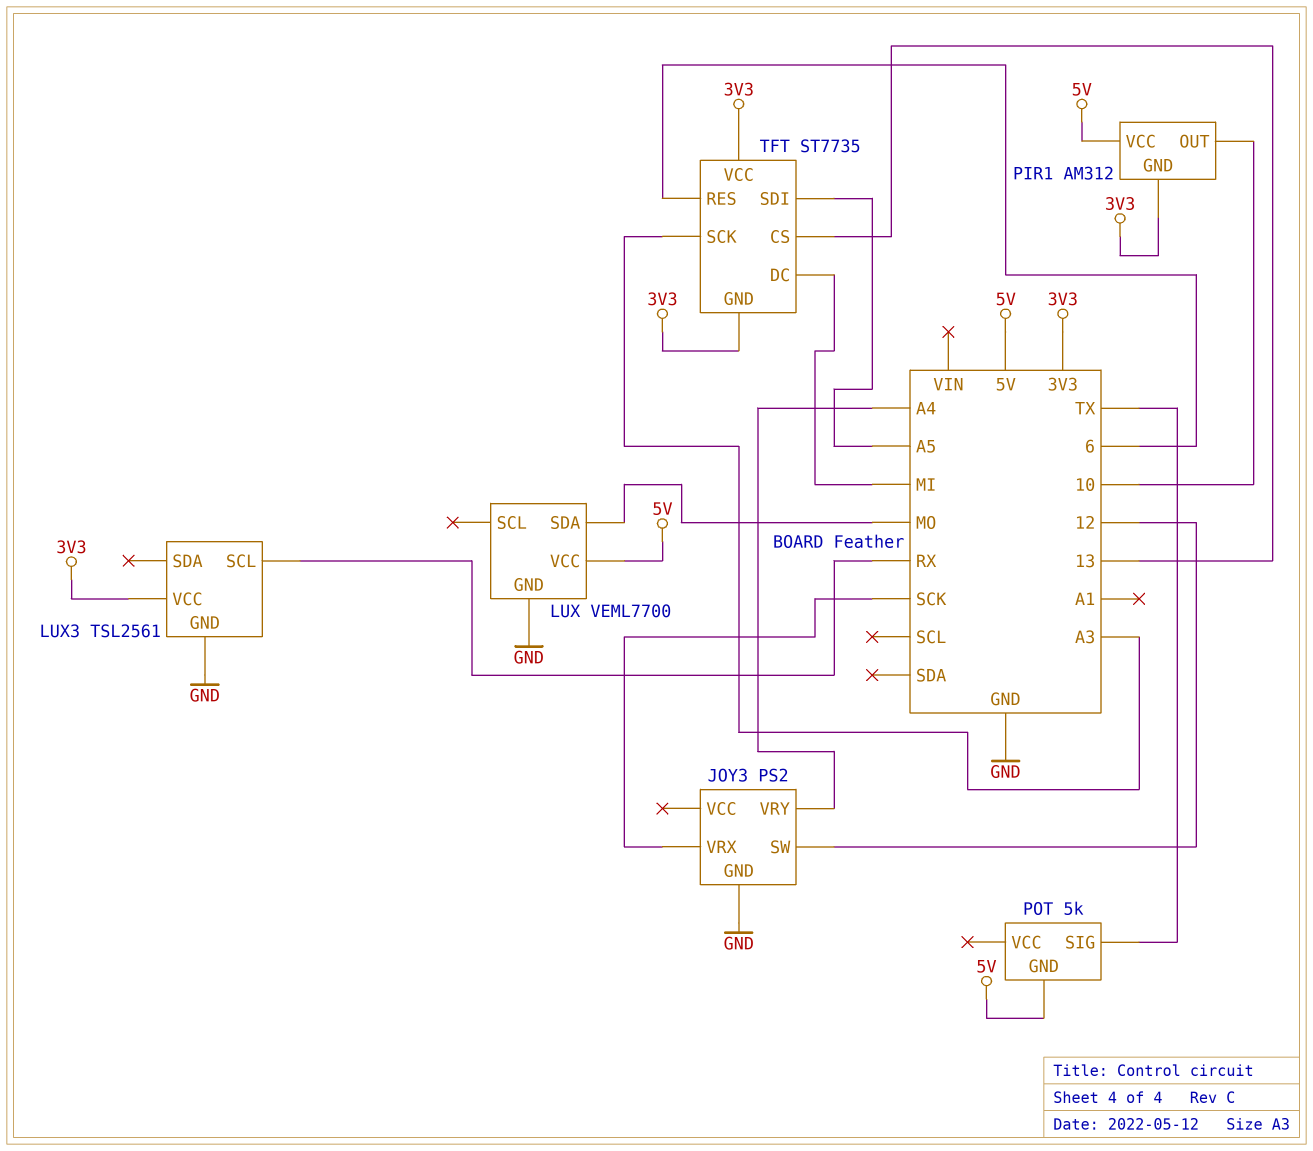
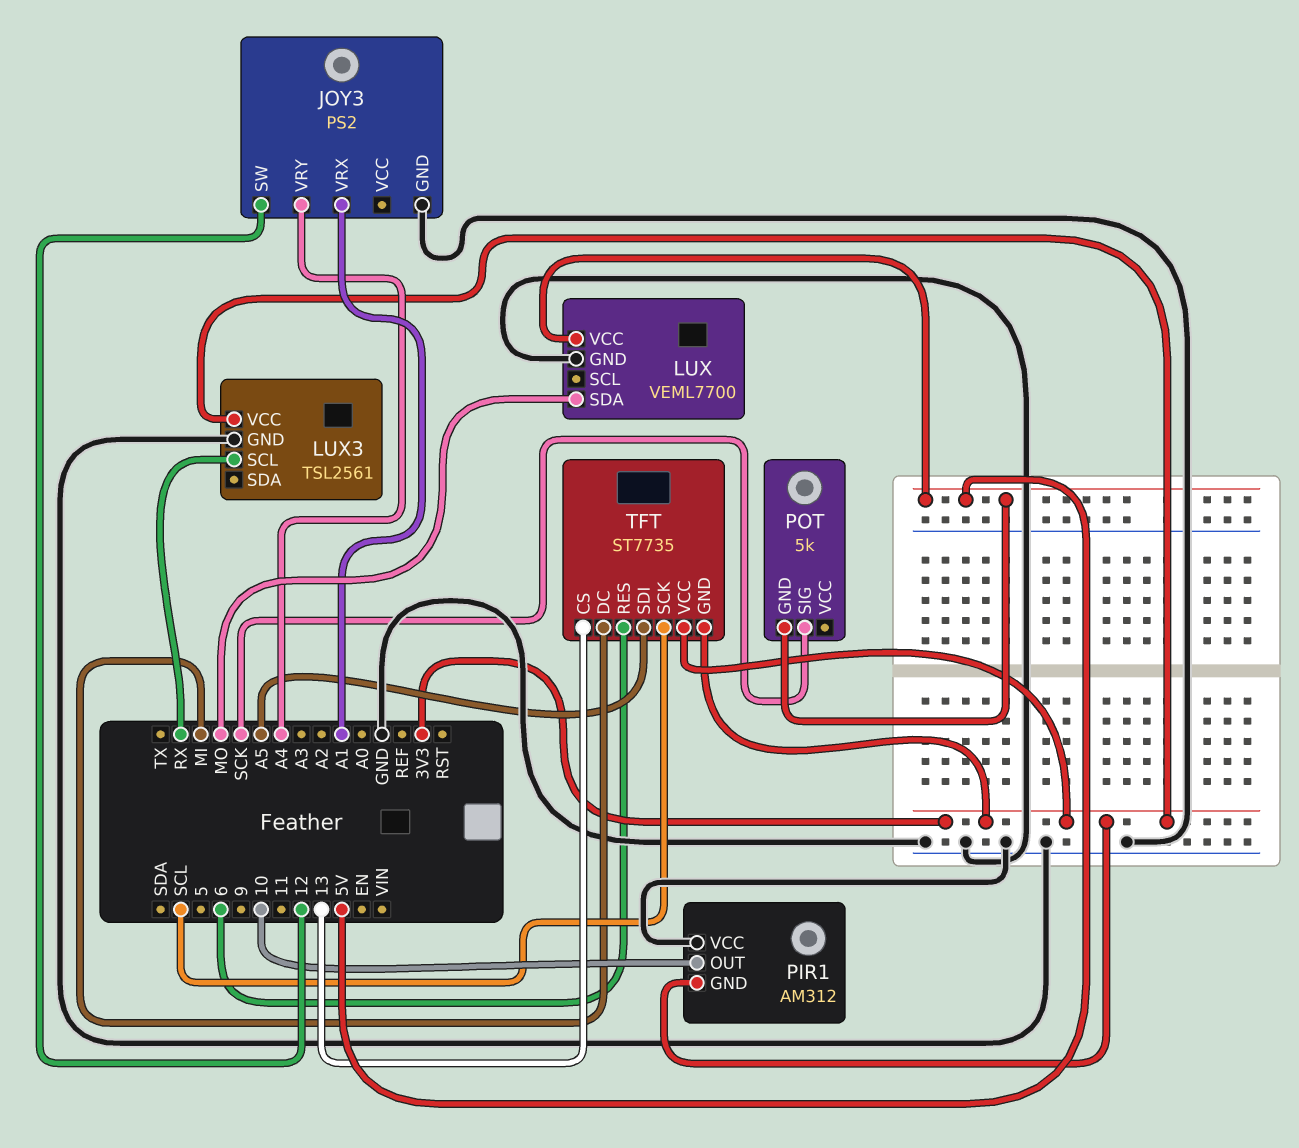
JOY3 pin VRX: SCK -> A1
PIR1 pin VCC: 5V -> GND
POT pin SIG: TX -> SCK
TFT pin SCK: A3 -> SCL

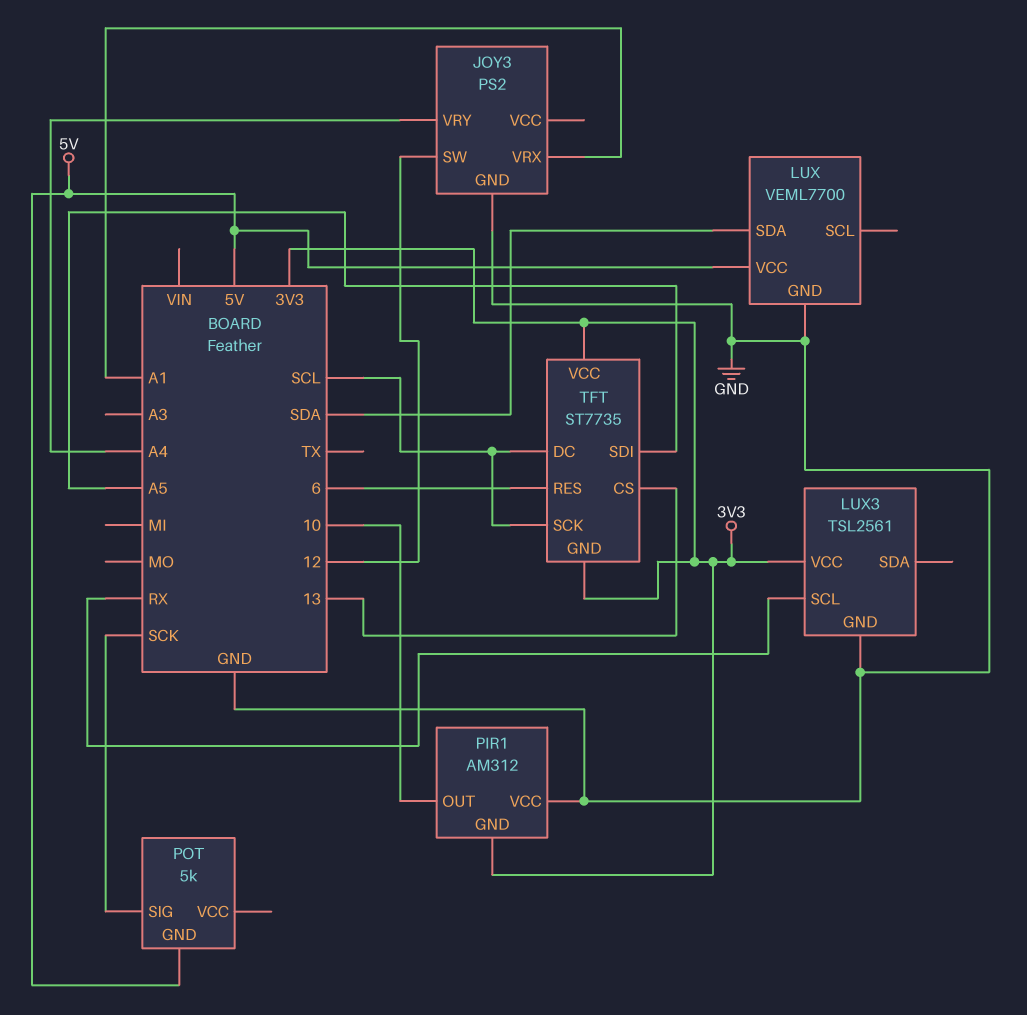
LUX pin SDA: MO -> SDA
TFT pin DC: MI -> SCL

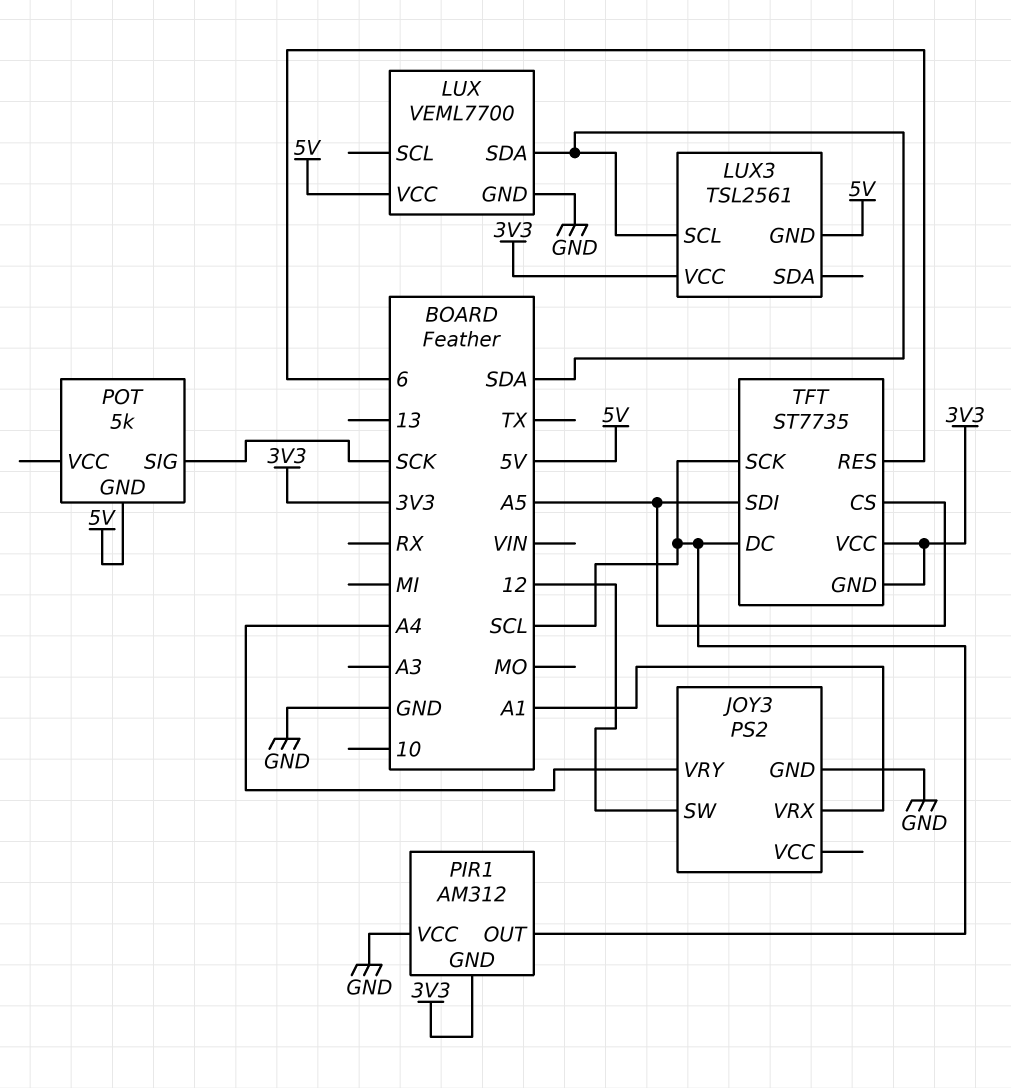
LUX3 pin GND: GND -> 5V
LUX3 pin SCL: RX -> SDA
PIR1 pin OUT: 10 -> SCL
TFT pin CS: 13 -> A5

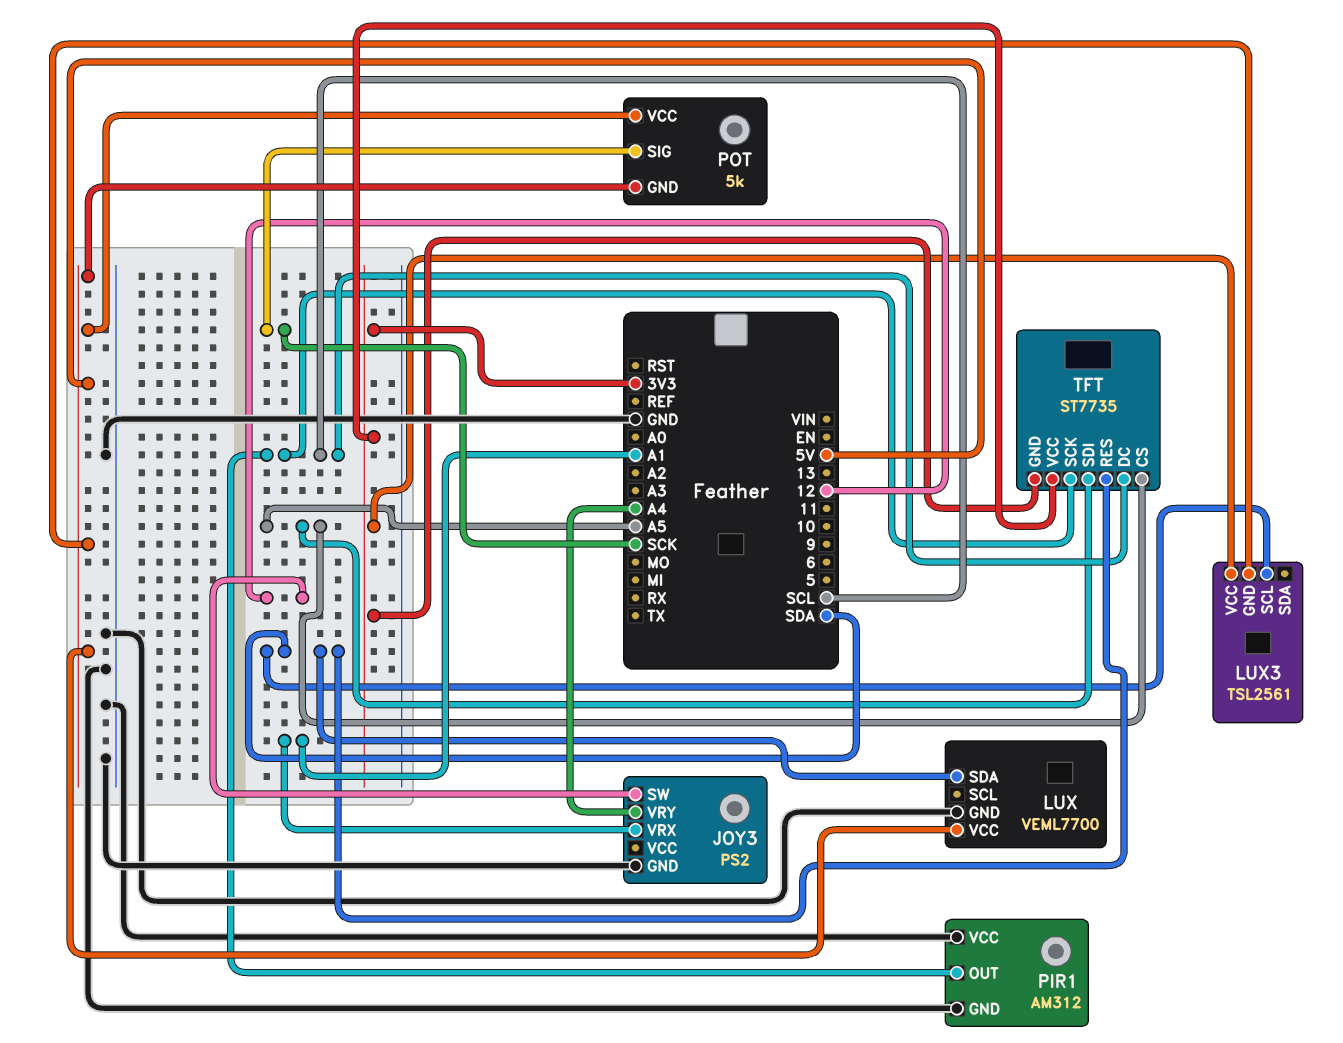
PIR1 pin GND: 3V3 -> GND
POT pin VCC: none -> 5V
TFT pin RES: 6 -> SDA

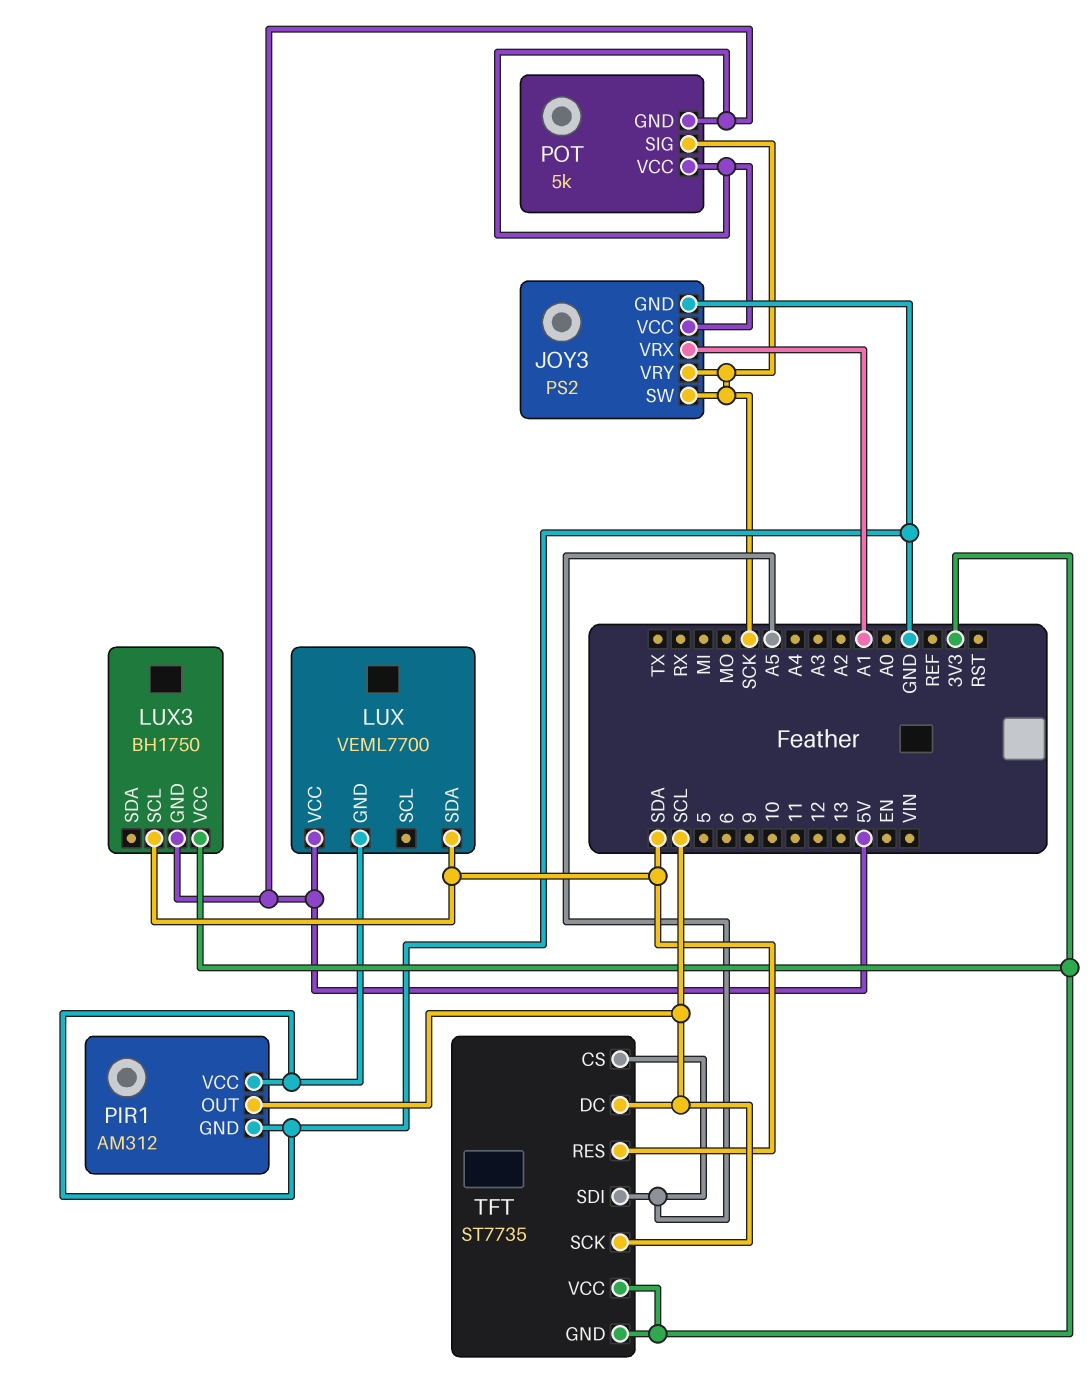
JOY3 pin SW: 12 -> SCK
JOY3 pin VCC: none -> 5V
JOY3 pin VRY: A4 -> SCK
LUX3: TSL2561 -> BH1750

